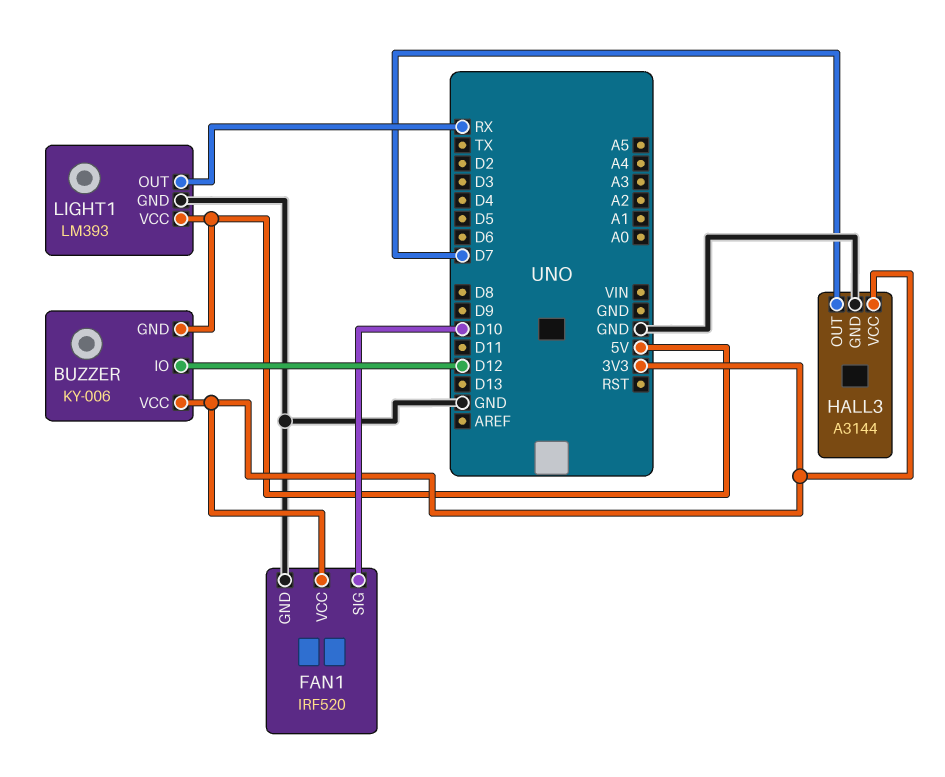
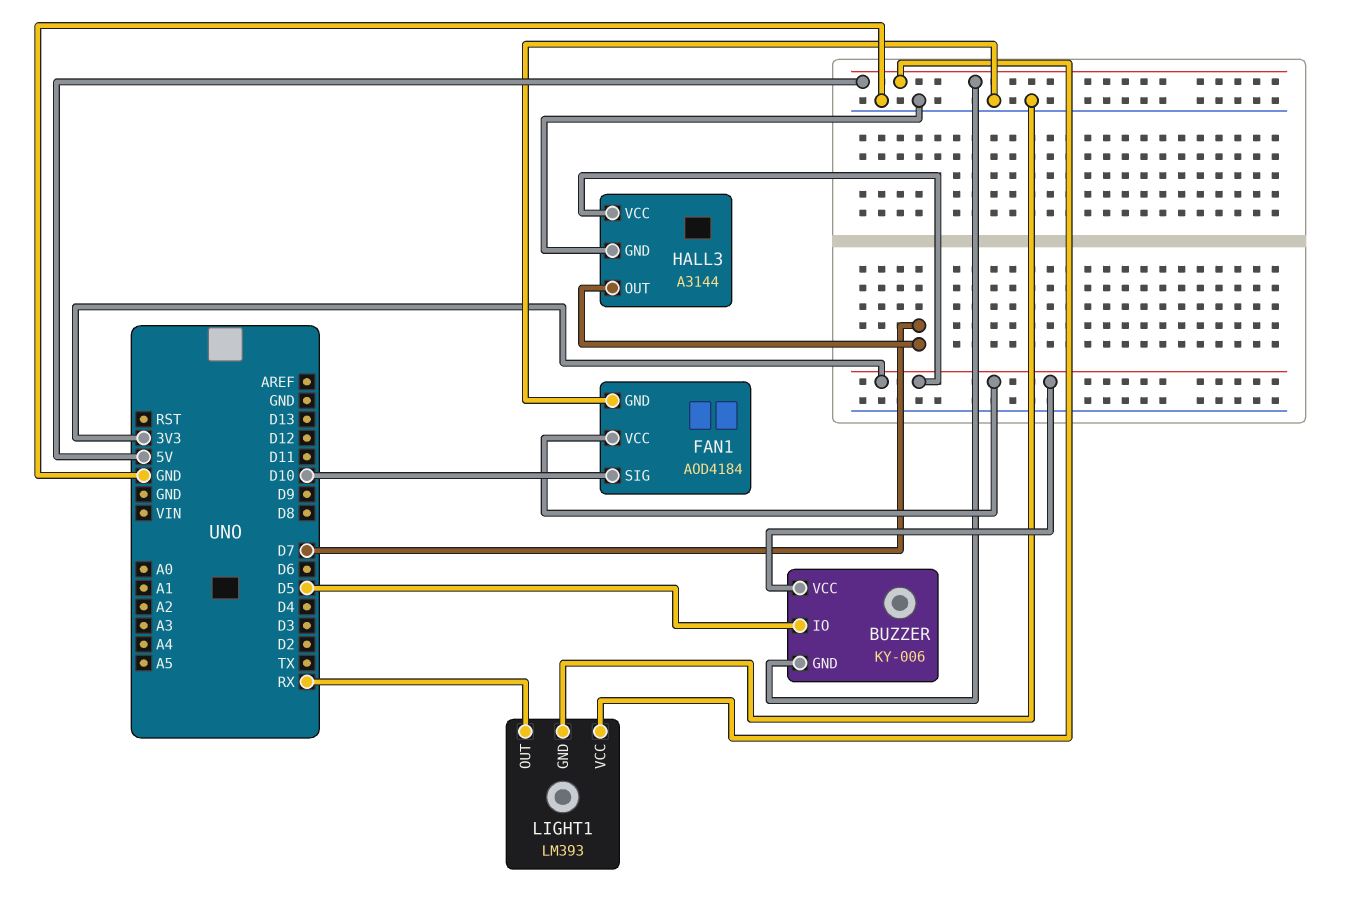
BUZZER pin IO: D12 -> D5
FAN1: IRF520 -> AOD4184

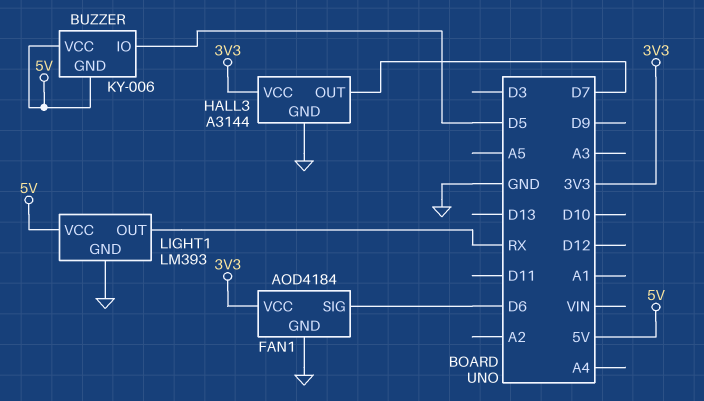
BUZZER pin VCC: 3V3 -> 5V
FAN1 pin SIG: D10 -> D6

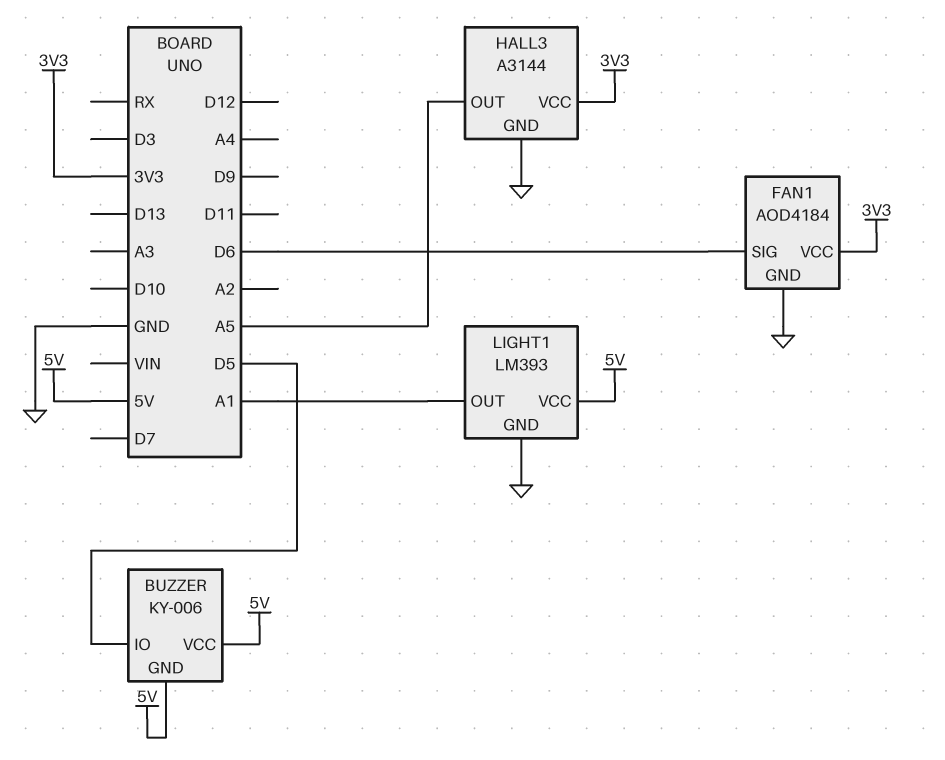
HALL3 pin OUT: D7 -> A5
LIGHT1 pin OUT: RX -> A1

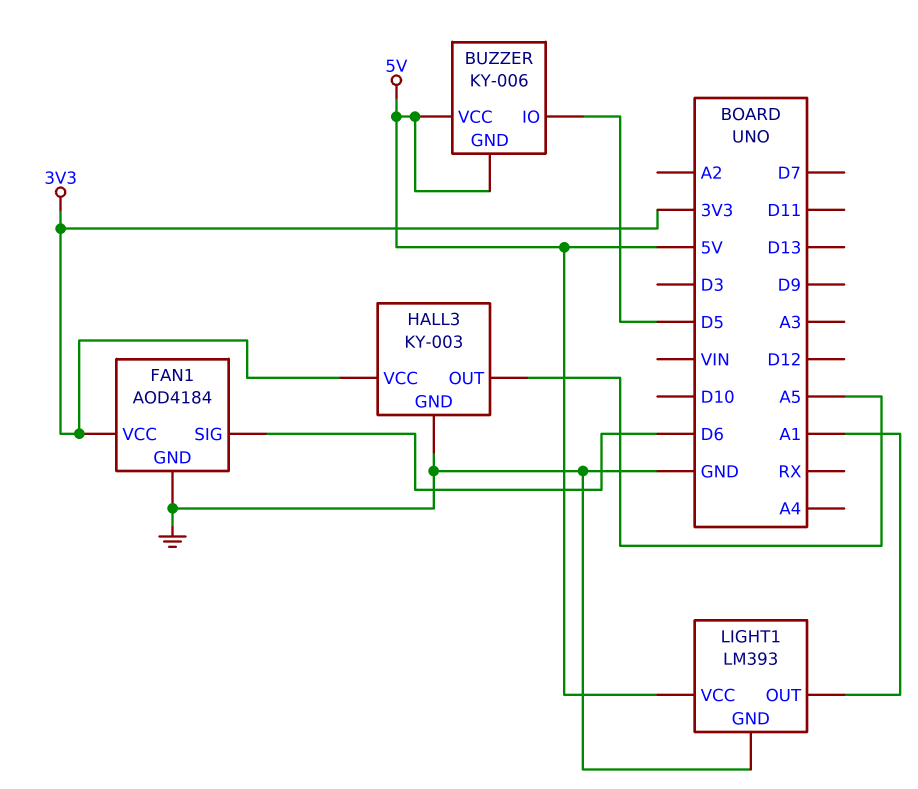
HALL3: A3144 -> KY-003

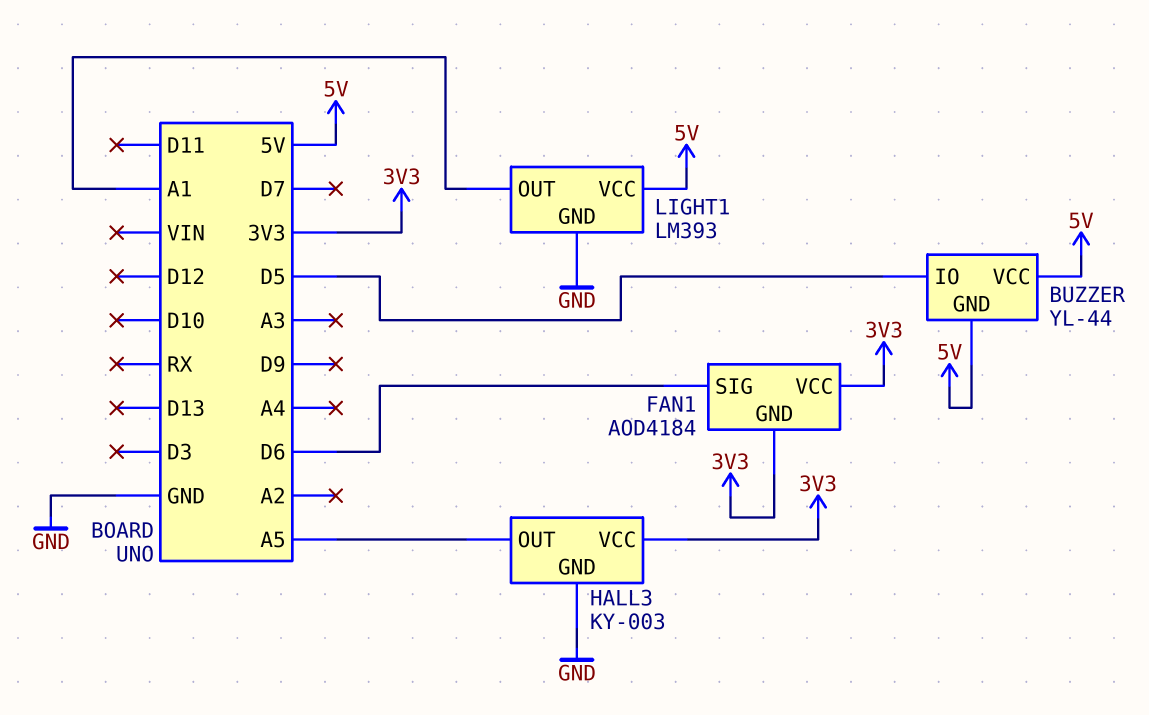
BUZZER: KY-006 -> YL-44
FAN1 pin GND: GND -> 3V3

